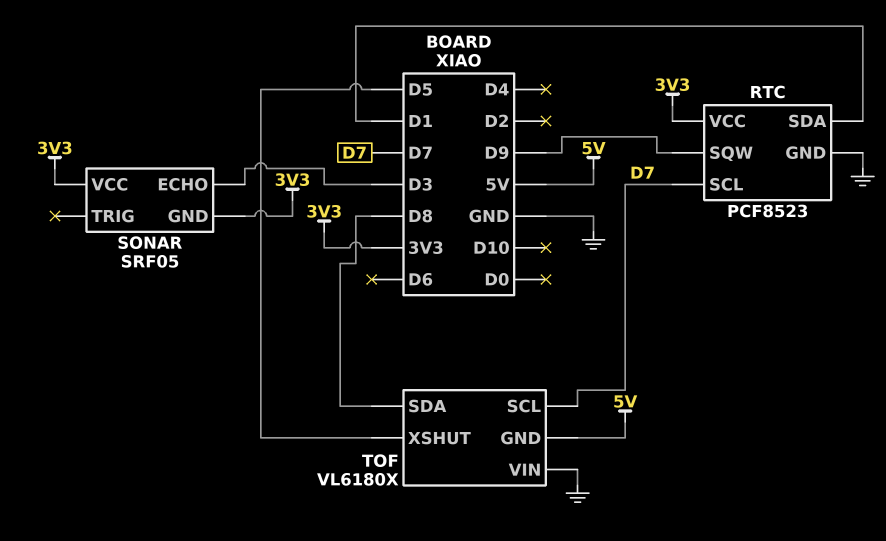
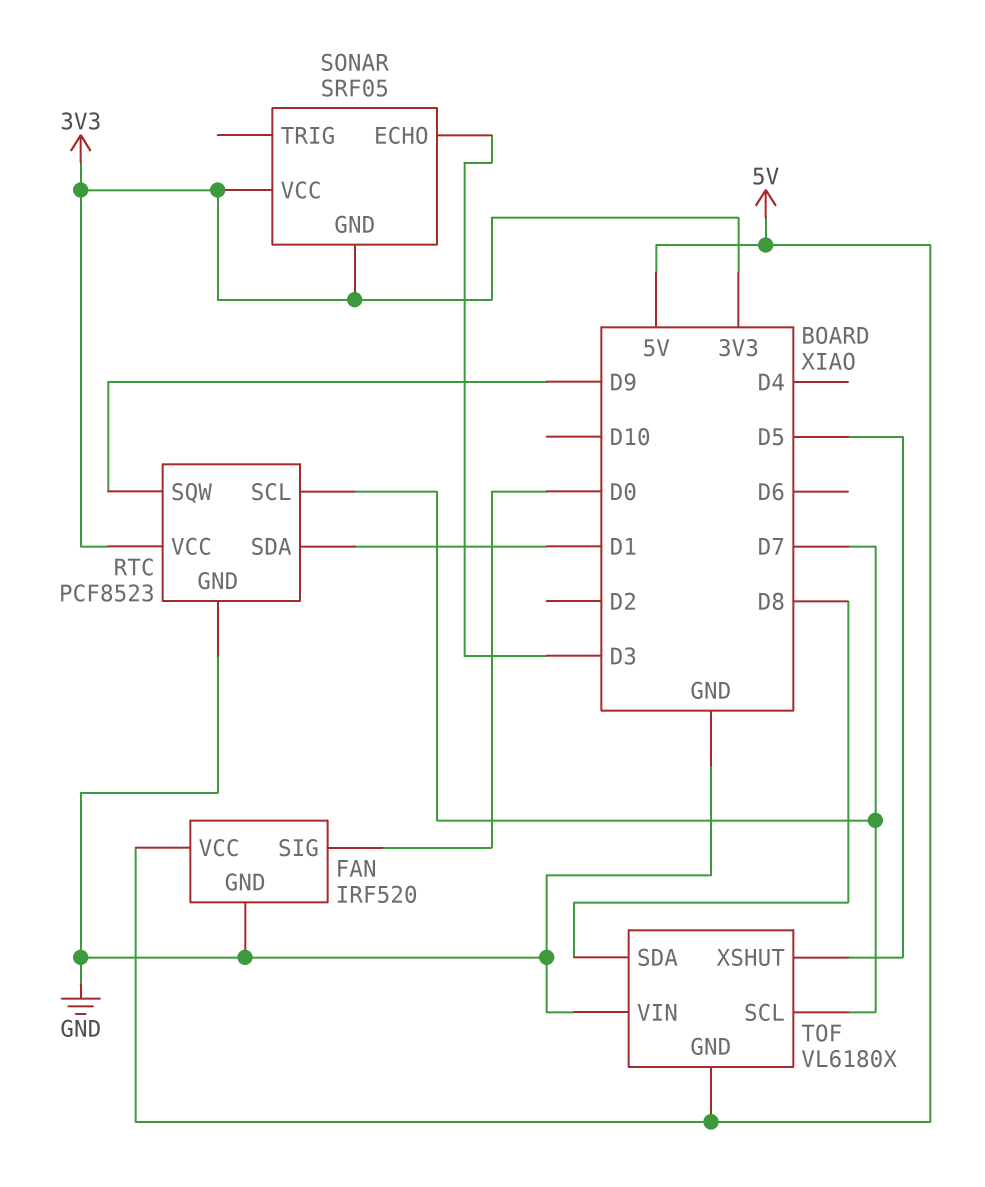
FAN: none -> IRF520
FAN pin GND: none -> GND
FAN pin SIG: none -> D0
FAN pin VCC: none -> 5V

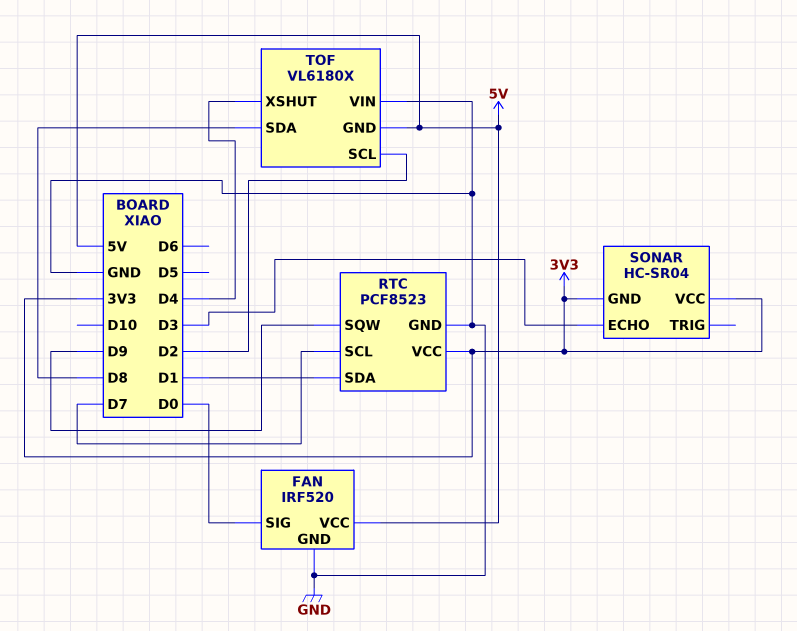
SONAR: SRF05 -> HC-SR04
TOF pin SCL: D7 -> D2
TOF pin XSHUT: D5 -> D4

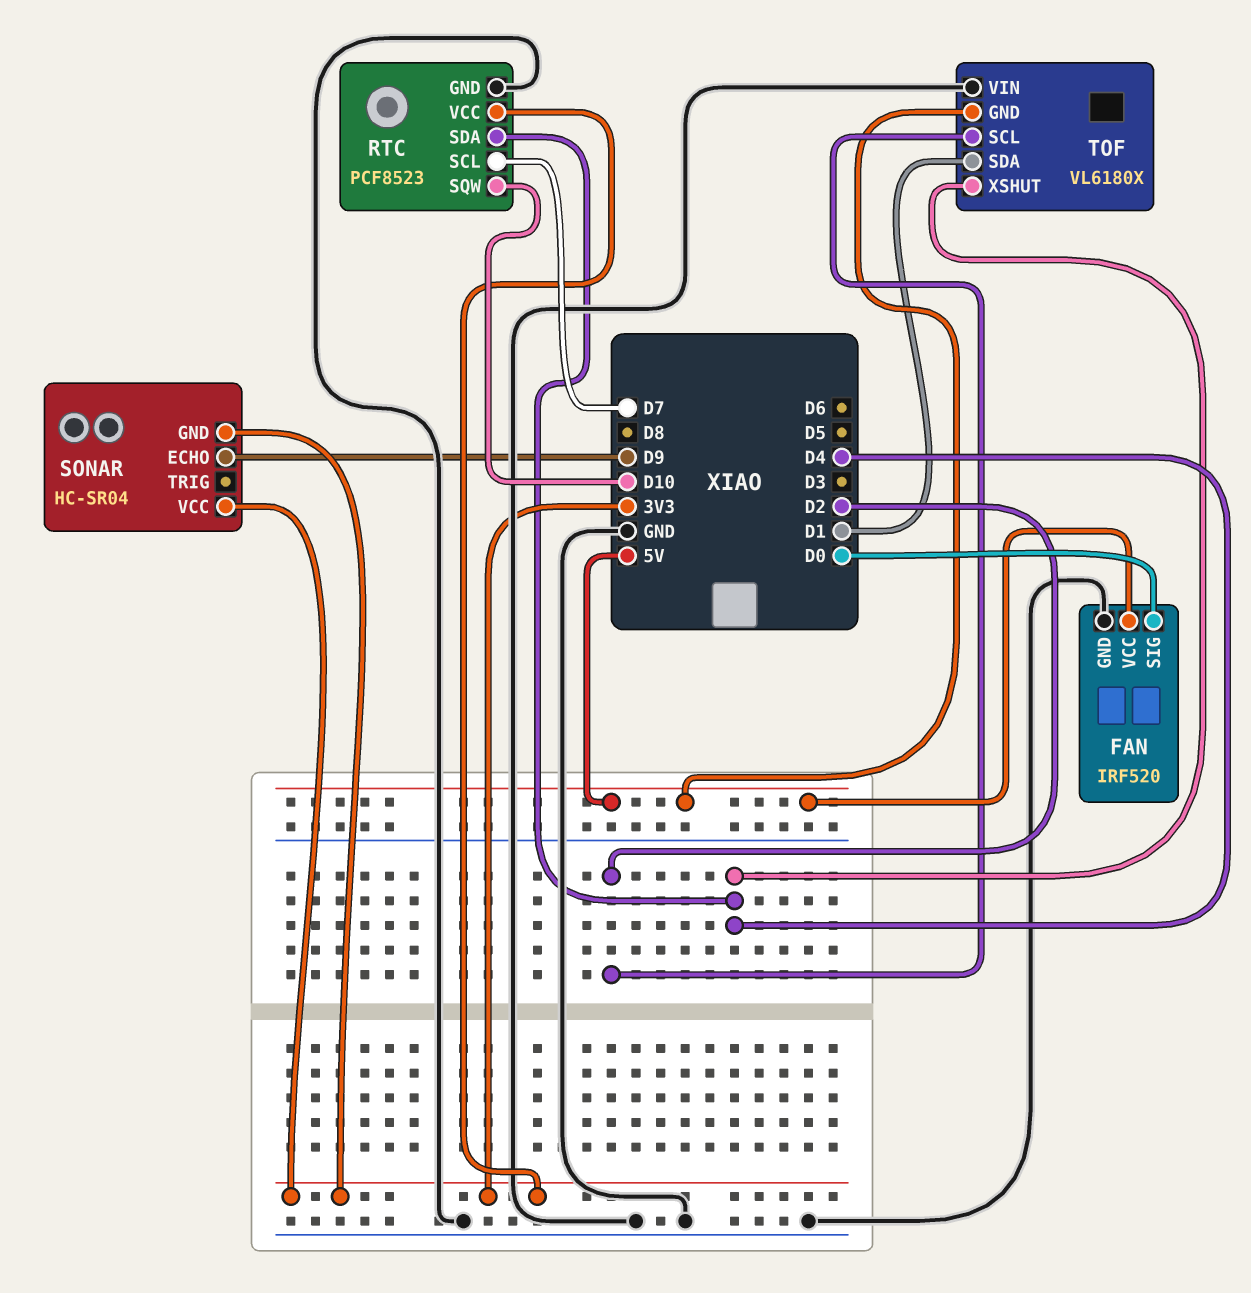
RTC pin SDA: D1 -> D4
RTC pin SQW: D9 -> D10
SONAR pin ECHO: D3 -> D9
TOF pin SDA: D8 -> D1

